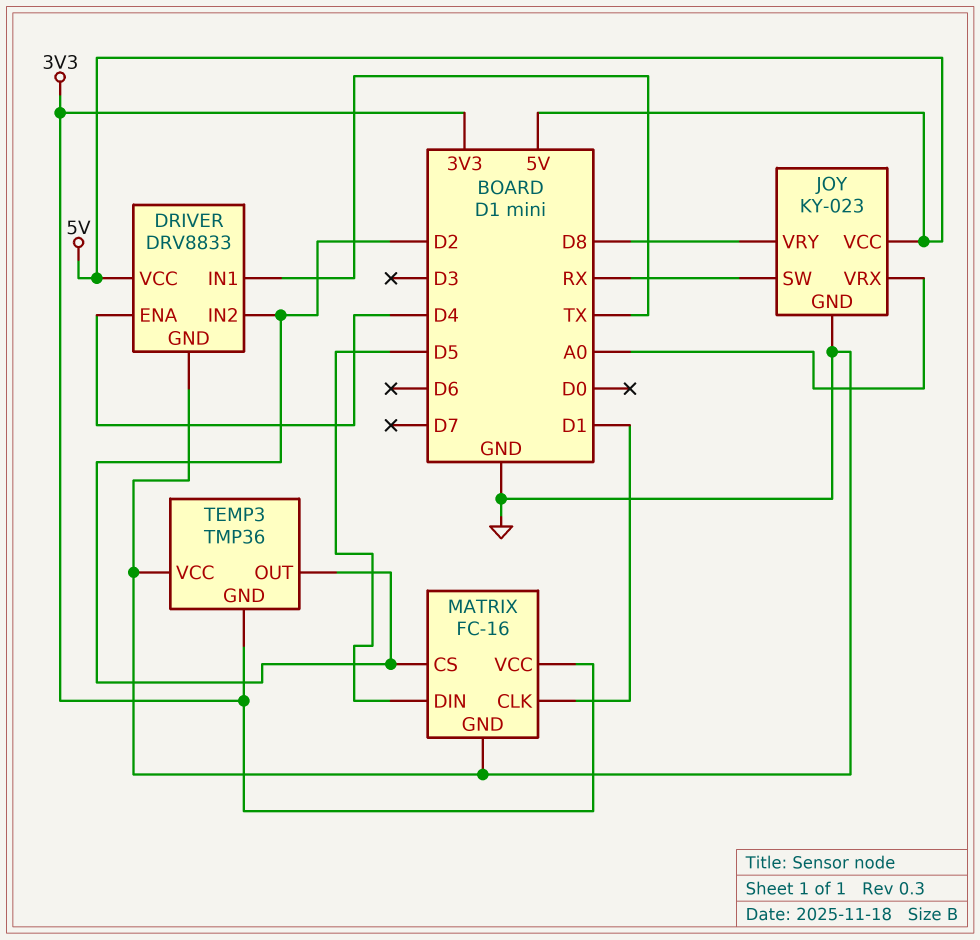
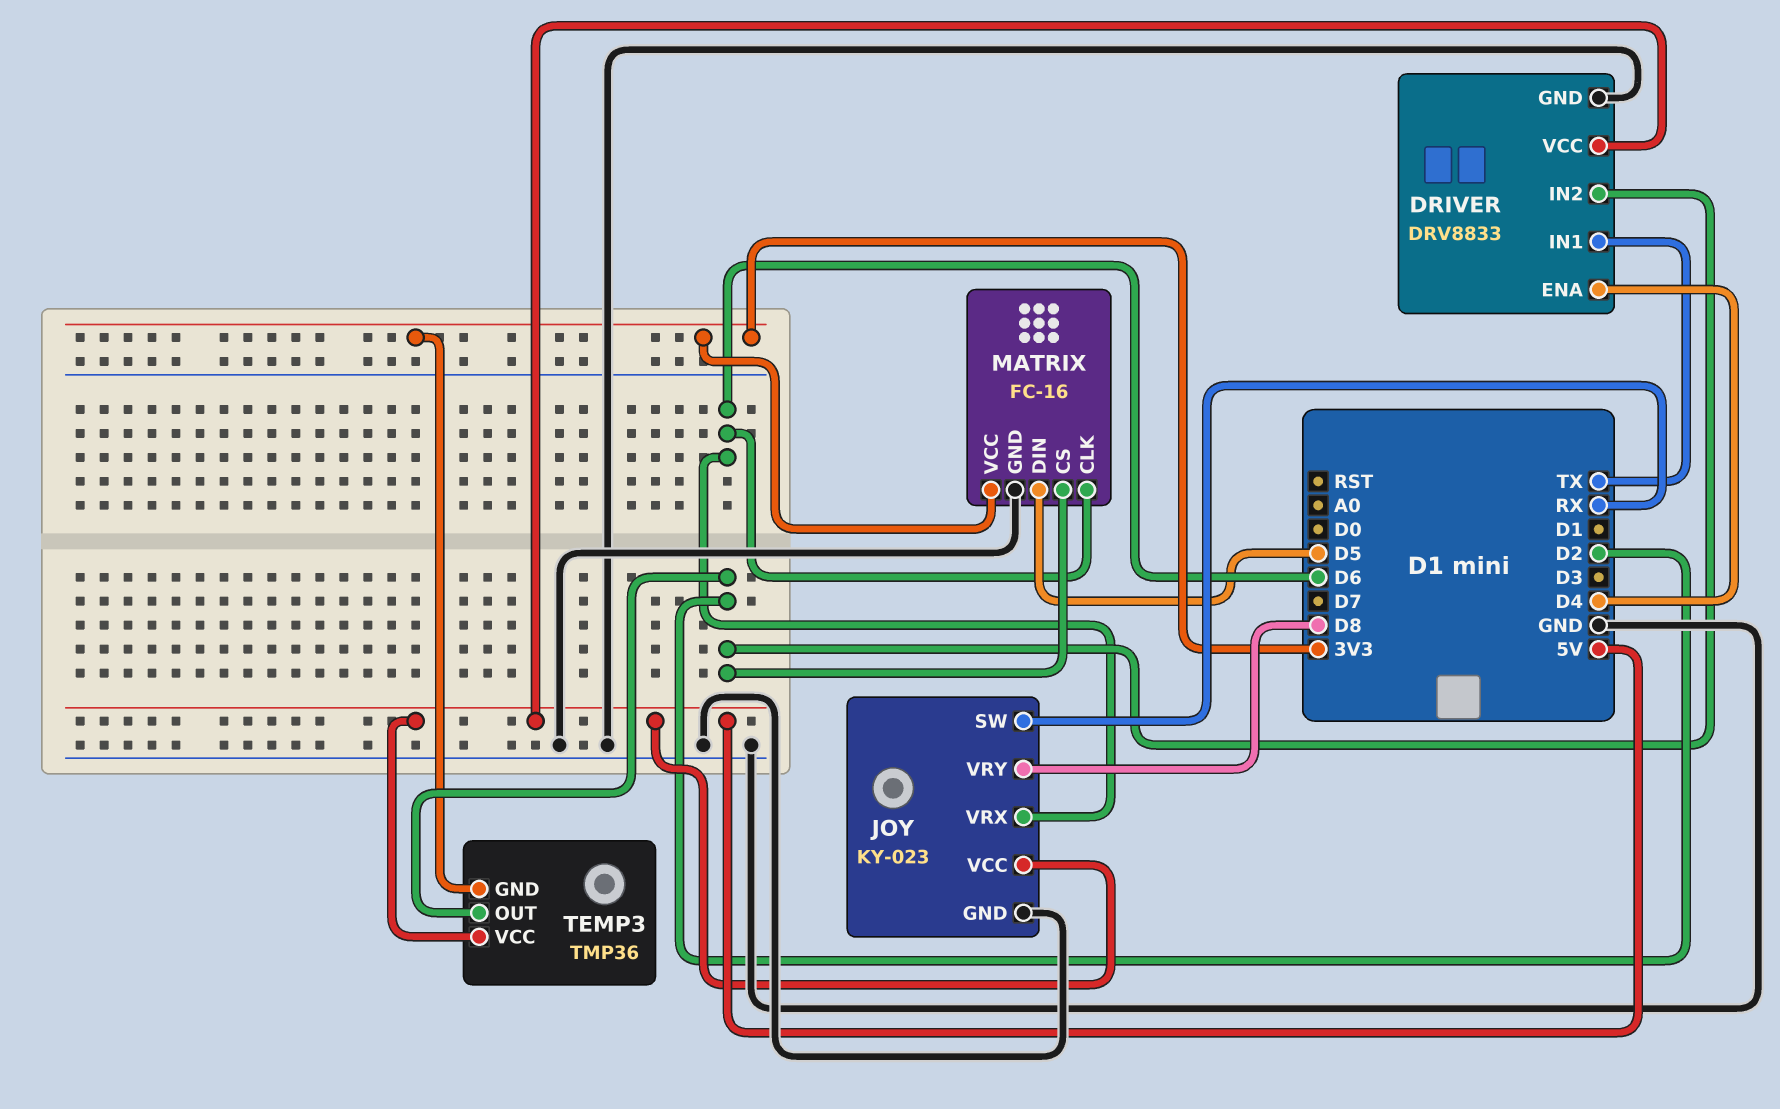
JOY pin VRX: A0 -> D6
MATRIX pin CLK: D1 -> D6
TEMP3 pin VCC: GND -> 5V

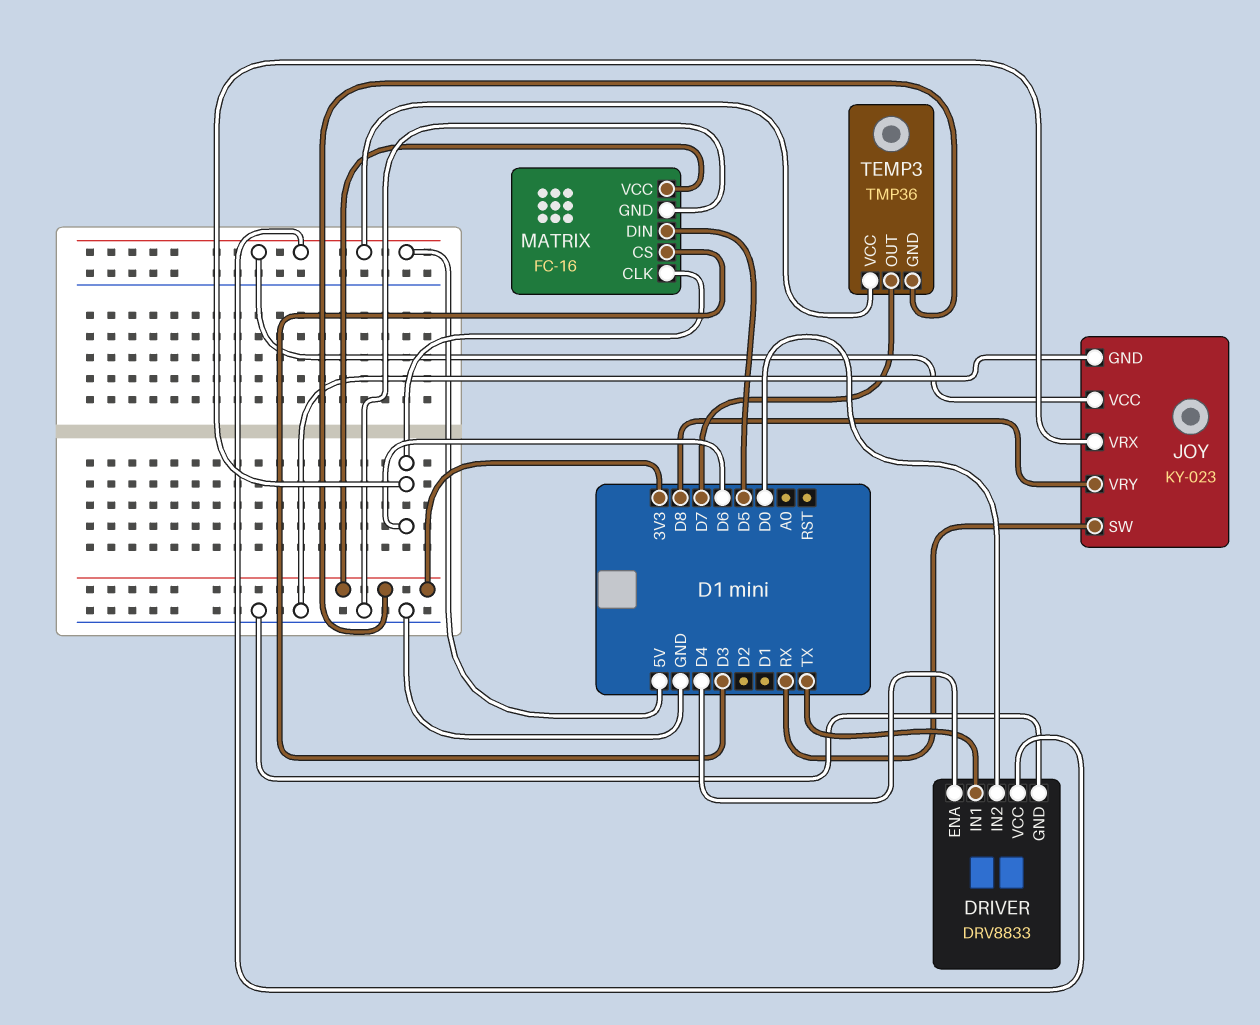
DRIVER pin IN2: D2 -> D0
MATRIX pin CS: D2 -> D3
TEMP3 pin OUT: D2 -> D7

